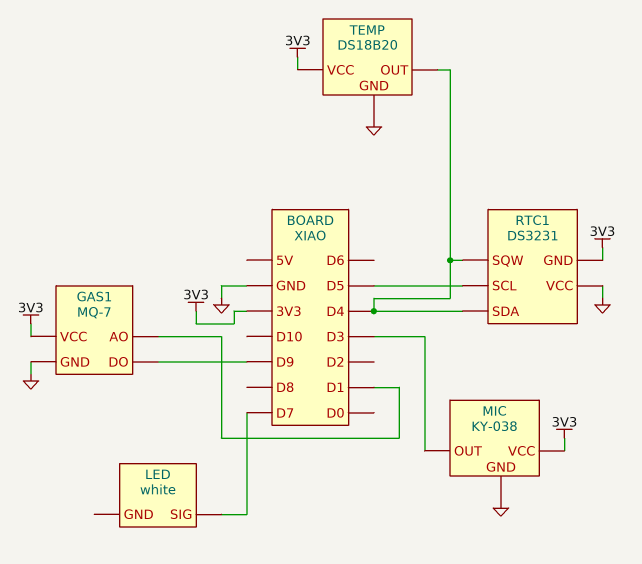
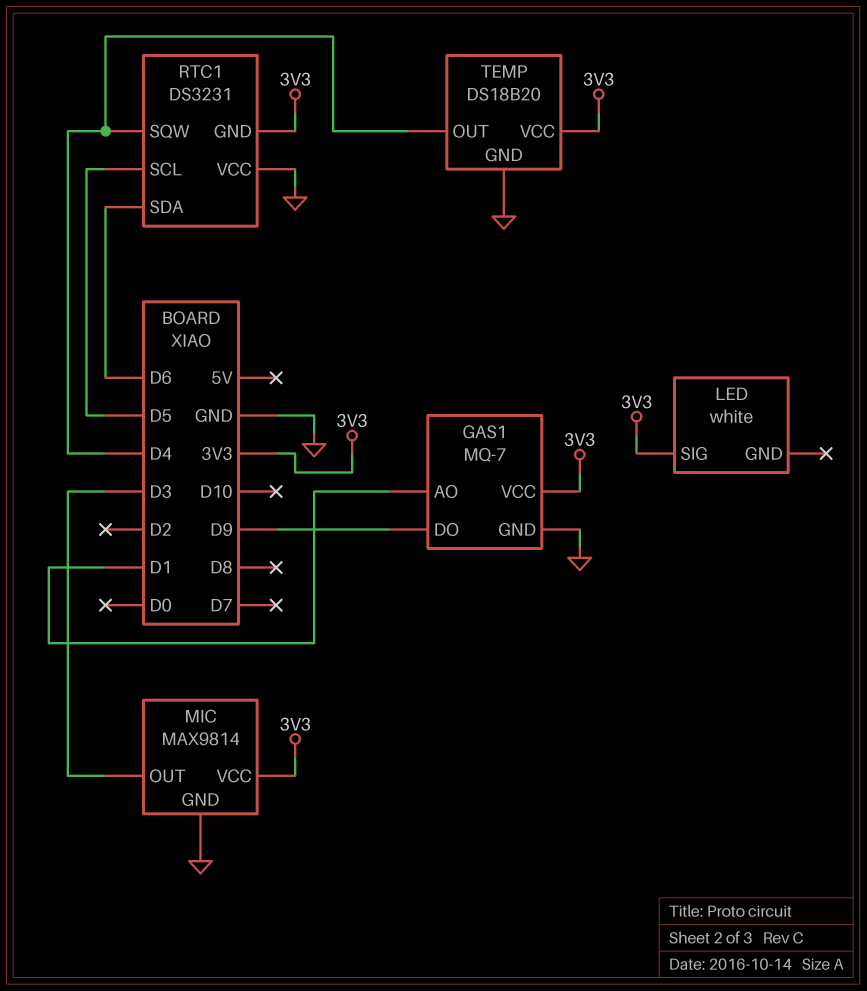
LED pin SIG: D7 -> 3V3
MIC: KY-038 -> MAX9814
RTC1 pin SDA: D4 -> D6

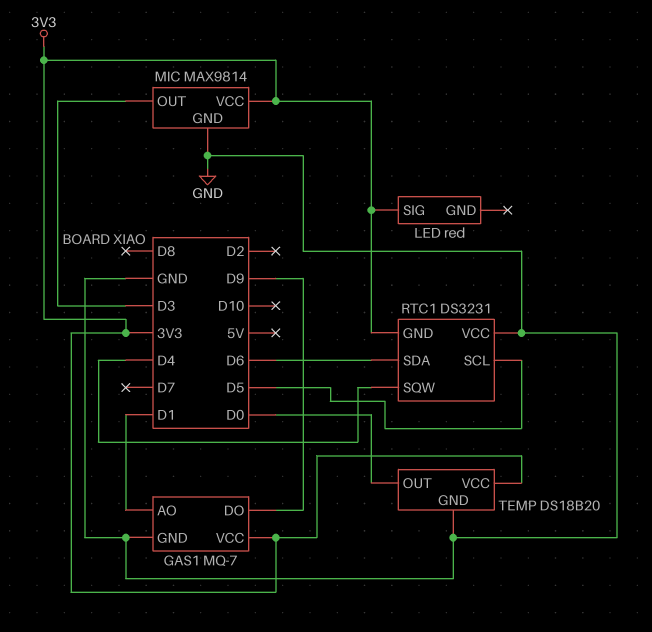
LED: white -> red
TEMP pin OUT: D4 -> D0

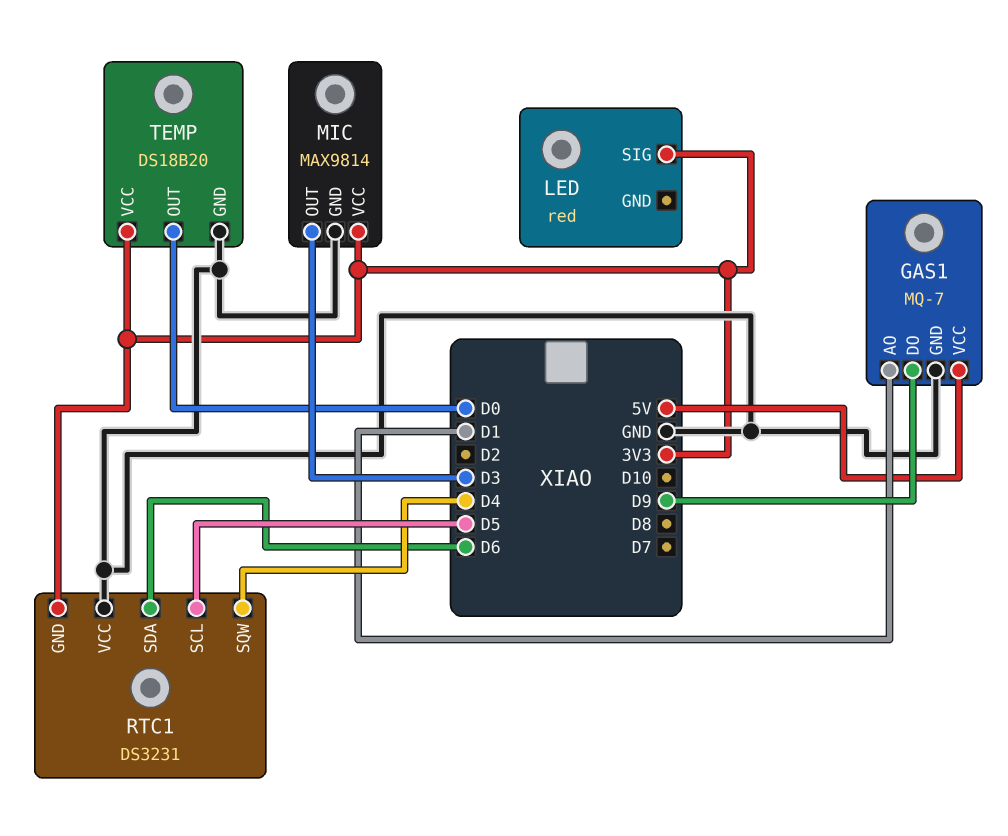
GAS1 pin VCC: 3V3 -> 5V

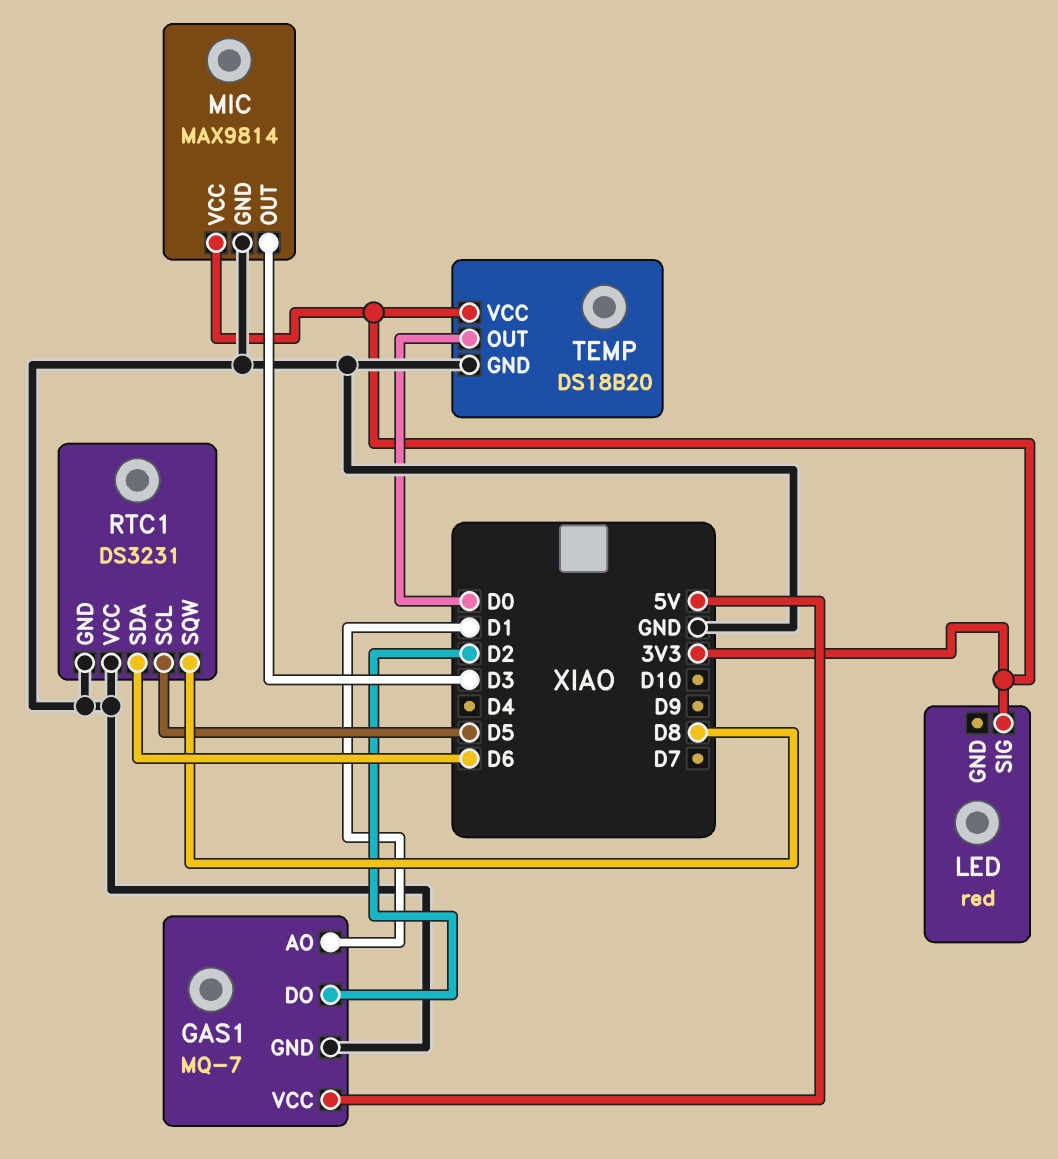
GAS1 pin DO: D9 -> D2
RTC1 pin GND: 3V3 -> GND
RTC1 pin SQW: D4 -> D8

